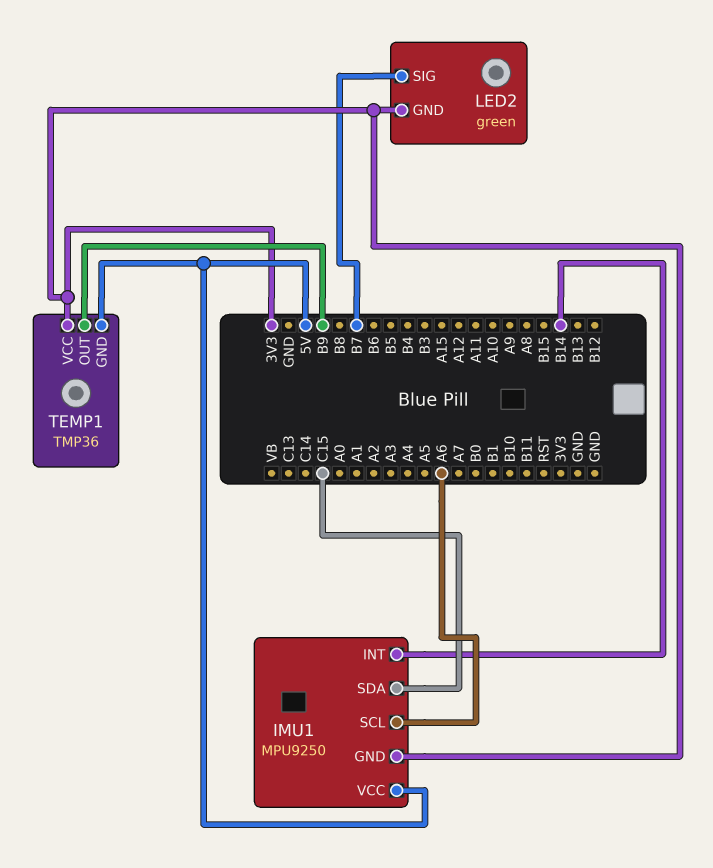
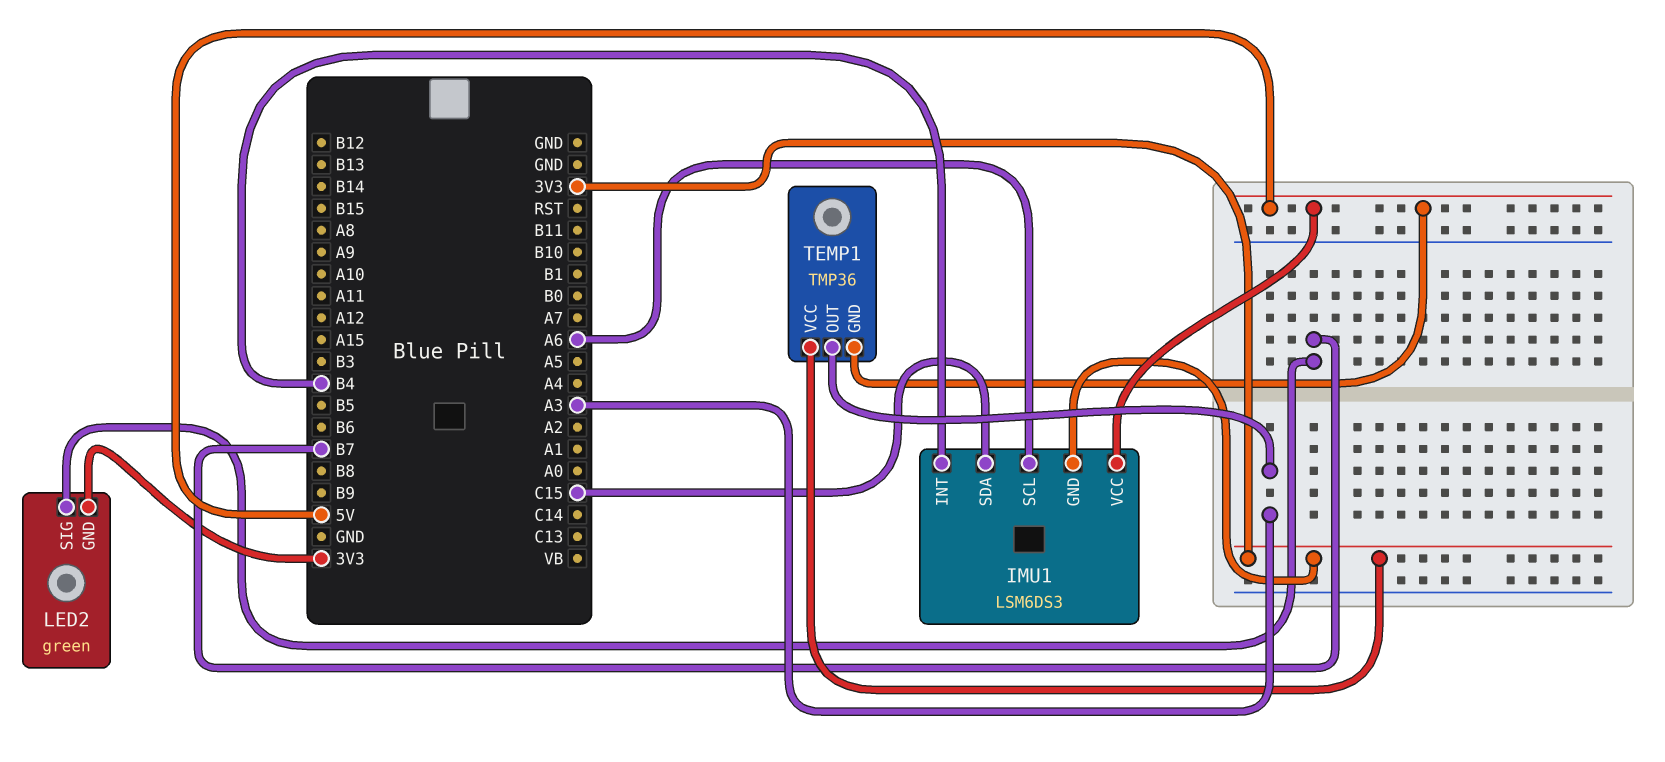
IMU1: MPU9250 -> LSM6DS3
IMU1 pin INT: B14 -> B4
TEMP1 pin OUT: B9 -> A3

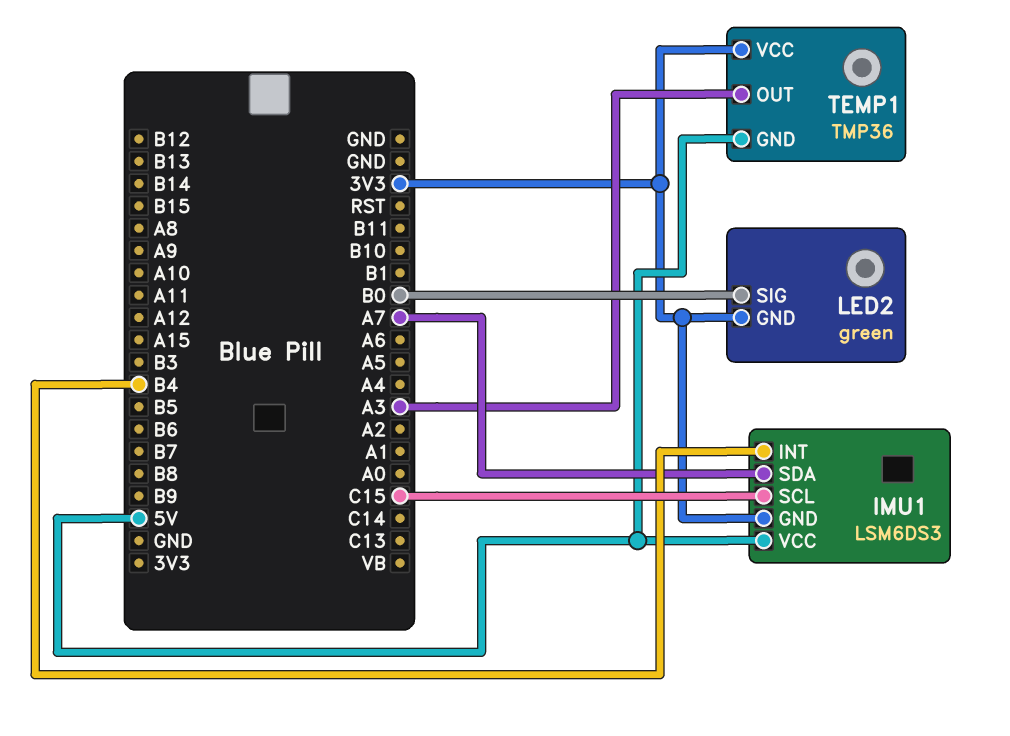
IMU1 pin SCL: A6 -> C15
IMU1 pin SDA: C15 -> A7
LED2 pin SIG: B7 -> B0

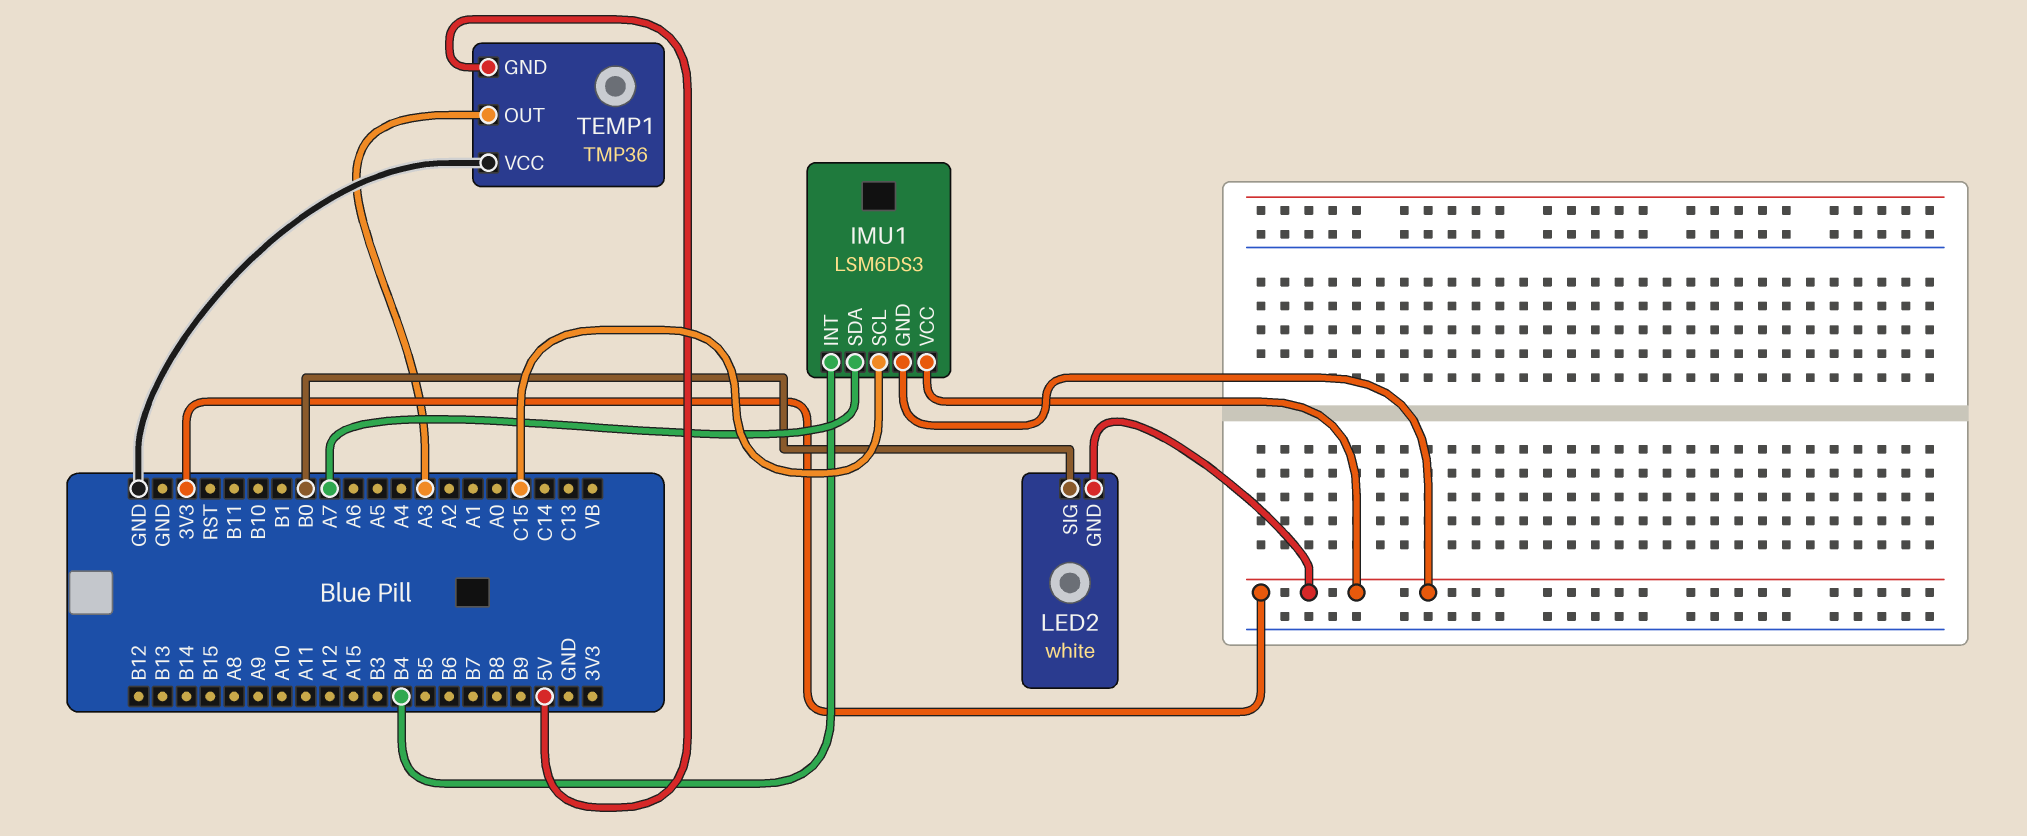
IMU1 pin VCC: 5V -> 3V3
LED2: green -> white
TEMP1 pin VCC: 3V3 -> GND

